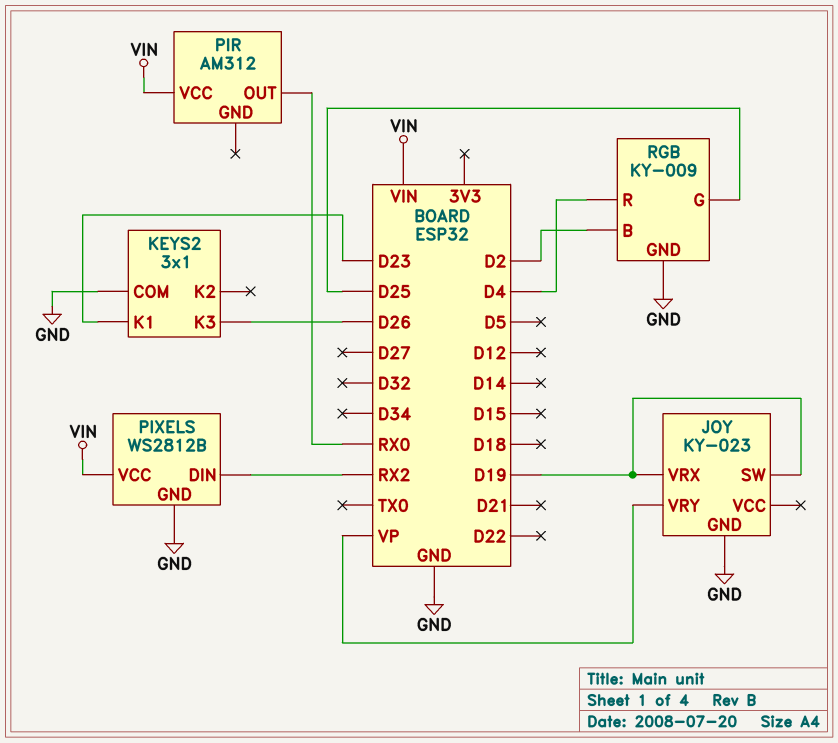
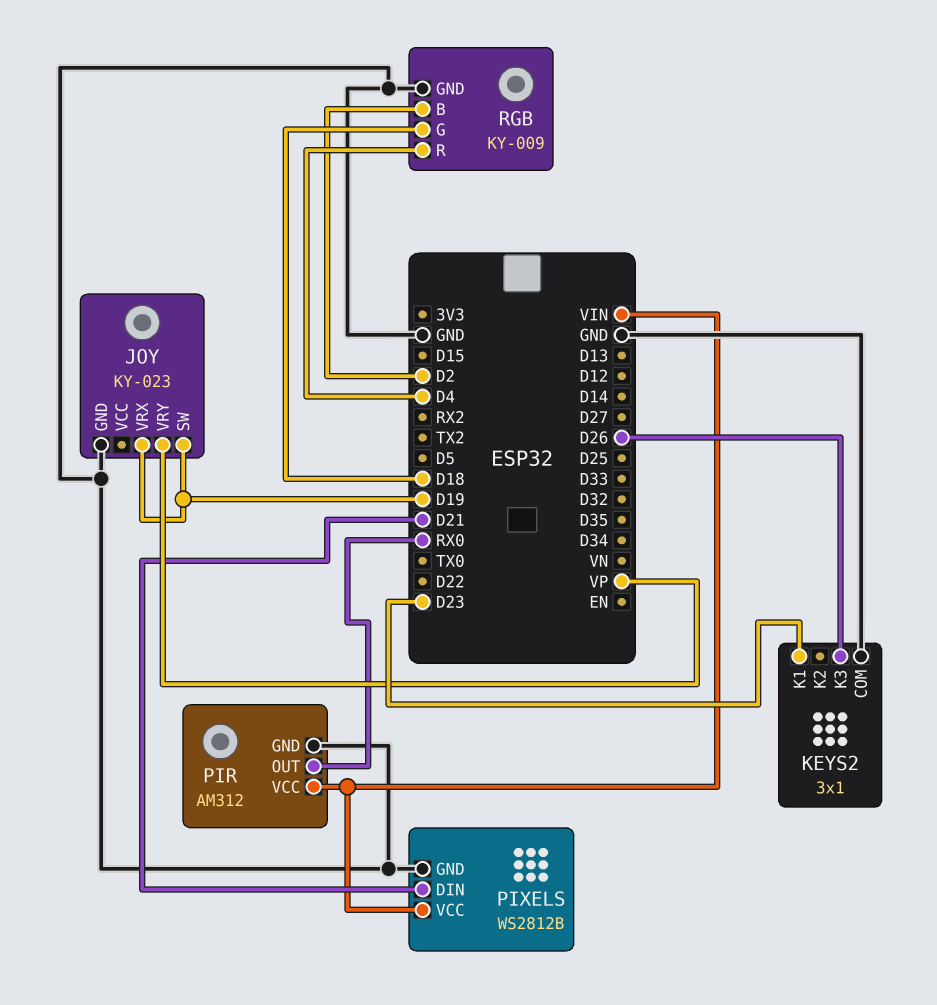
PIR pin GND: none -> GND
PIXELS pin DIN: RX2 -> D21
RGB pin G: D25 -> D18

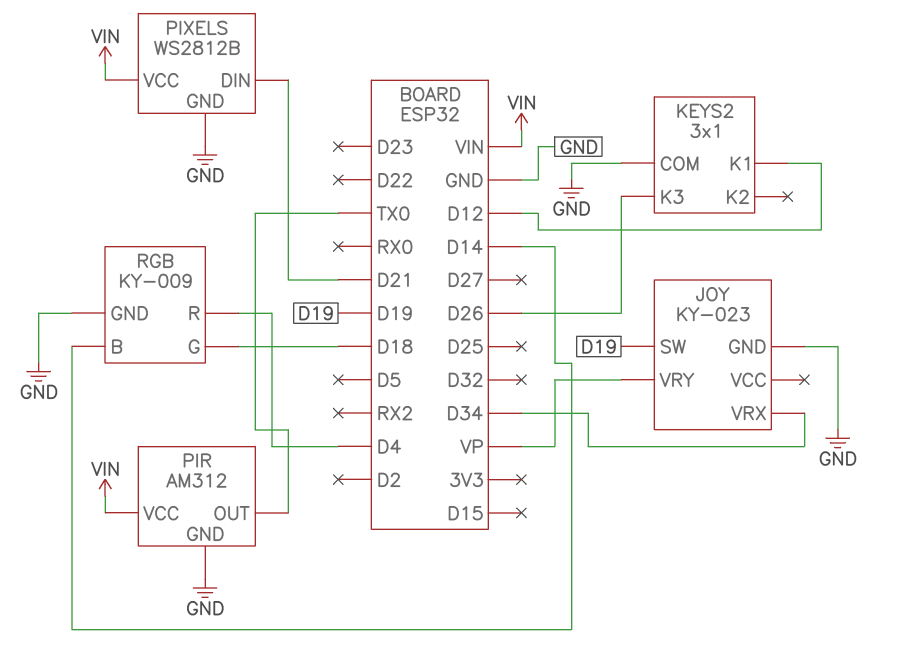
JOY pin VRX: D19 -> D34
KEYS2 pin K1: D23 -> D12
PIR pin OUT: RX0 -> TX0
RGB pin B: D2 -> D14

